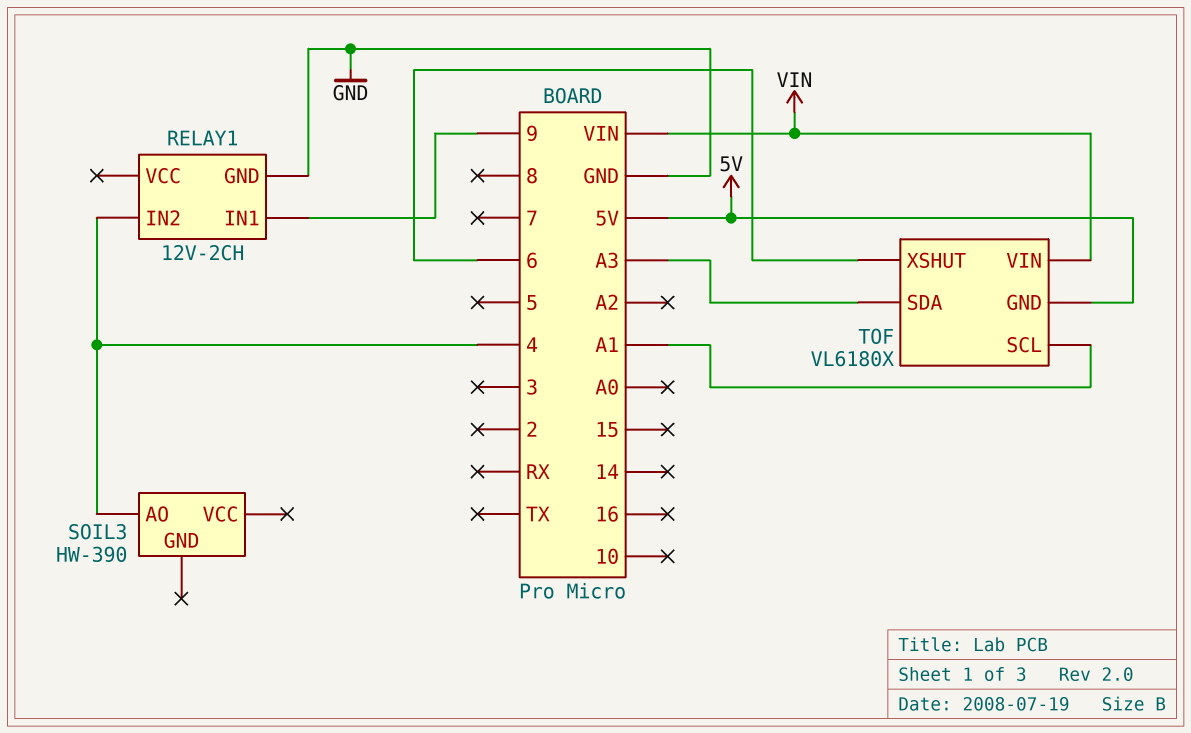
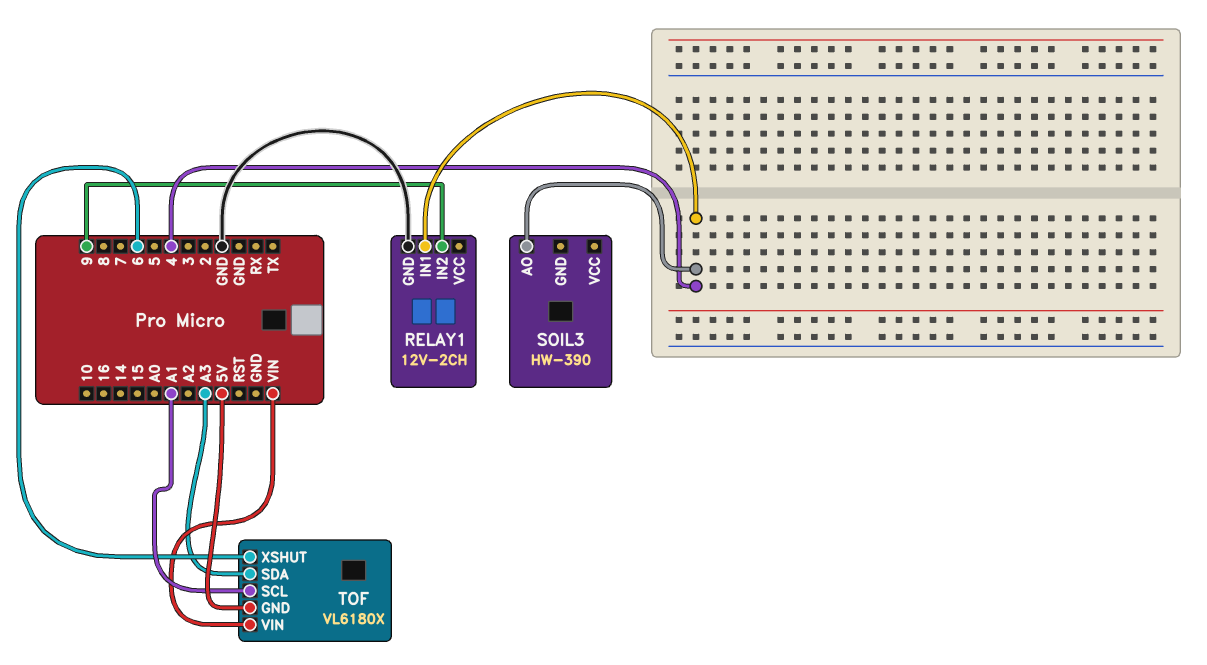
RELAY1 pin IN1: 9 -> 4
RELAY1 pin IN2: 4 -> 9

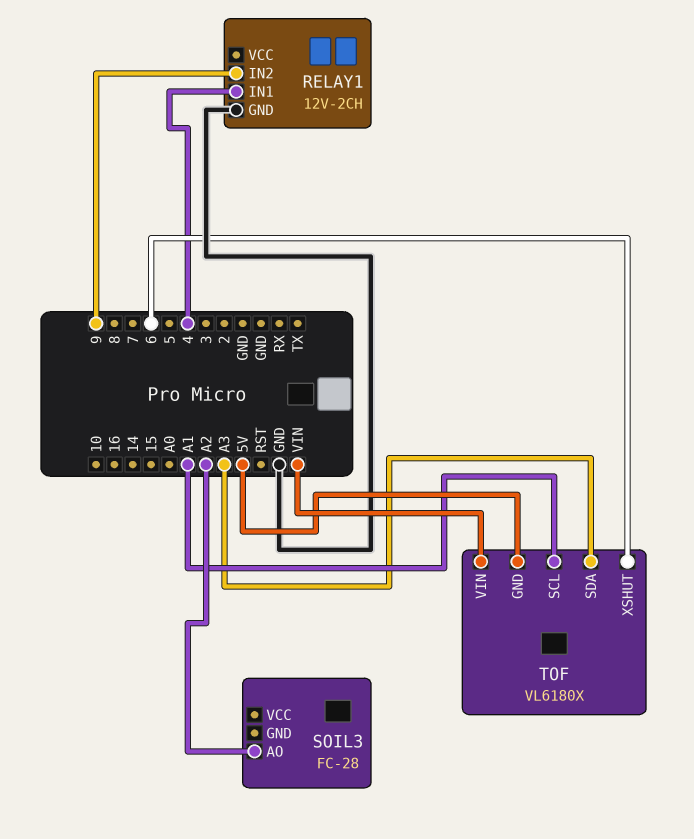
SOIL3: HW-390 -> FC-28
SOIL3 pin AO: 4 -> A2

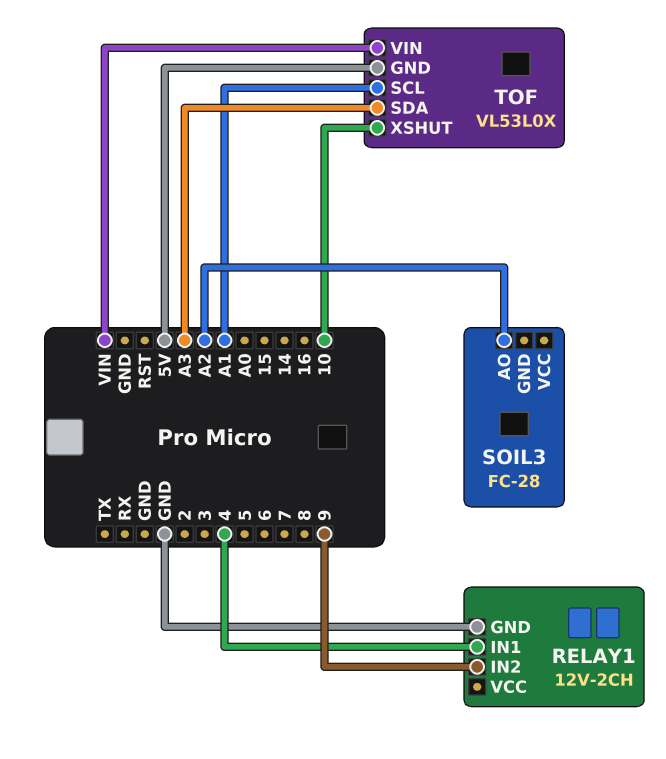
TOF: VL6180X -> VL53L0X
TOF pin XSHUT: 6 -> 10

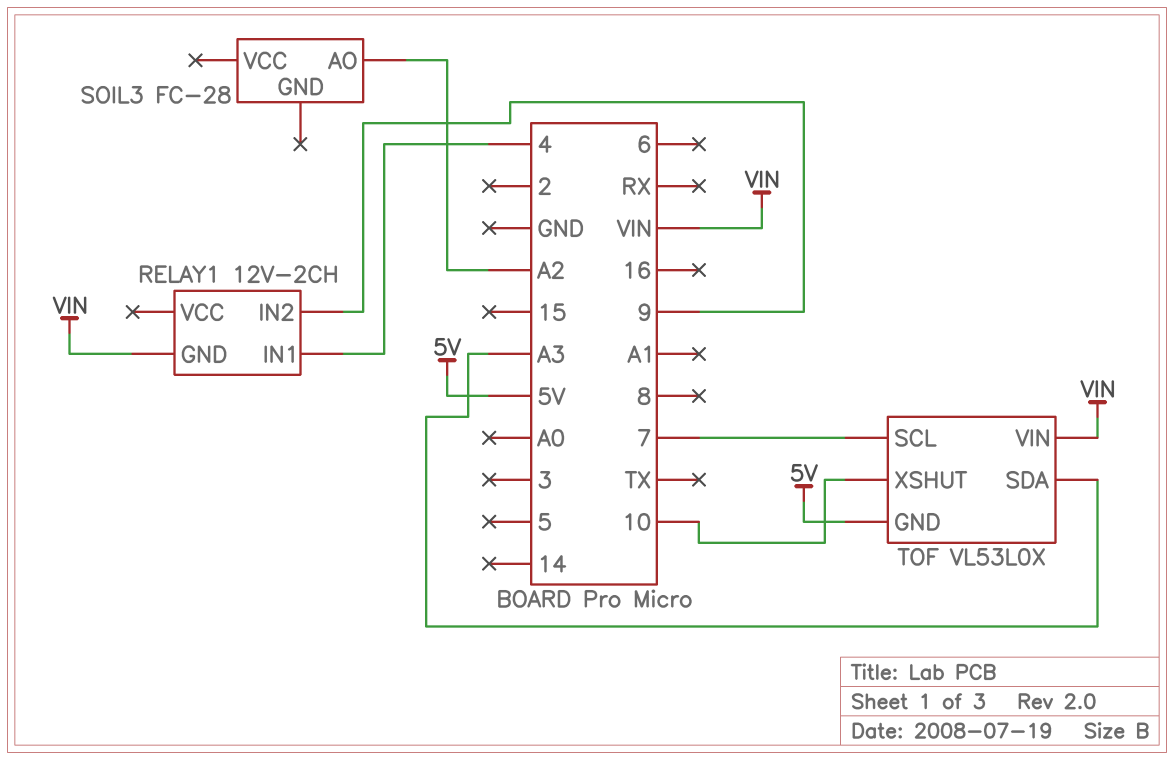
RELAY1 pin GND: GND -> VIN
TOF pin SCL: A1 -> 7

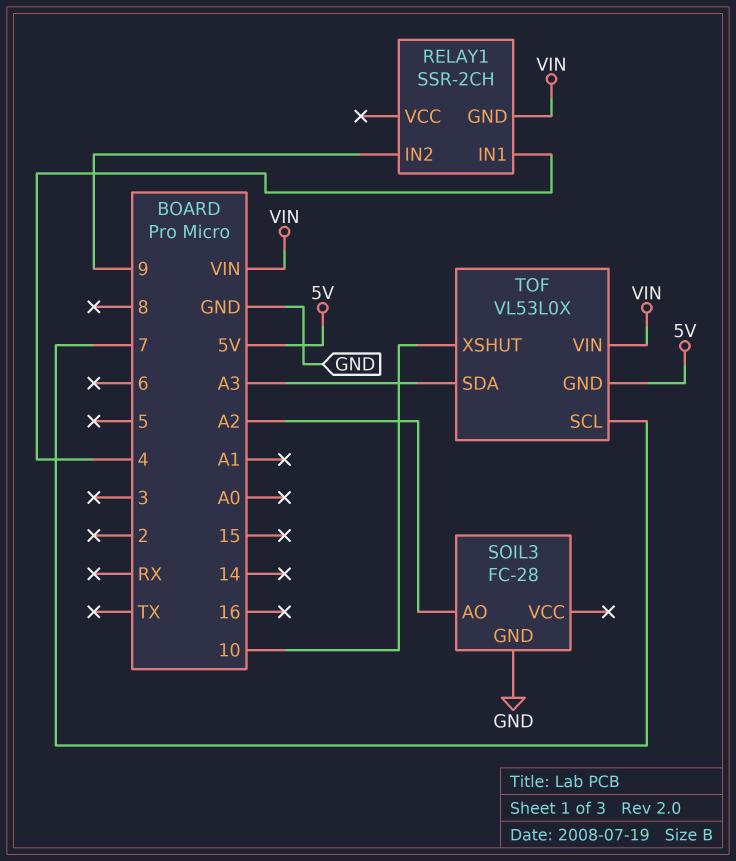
RELAY1: 12V-2CH -> SSR-2CH
SOIL3 pin GND: none -> GND

